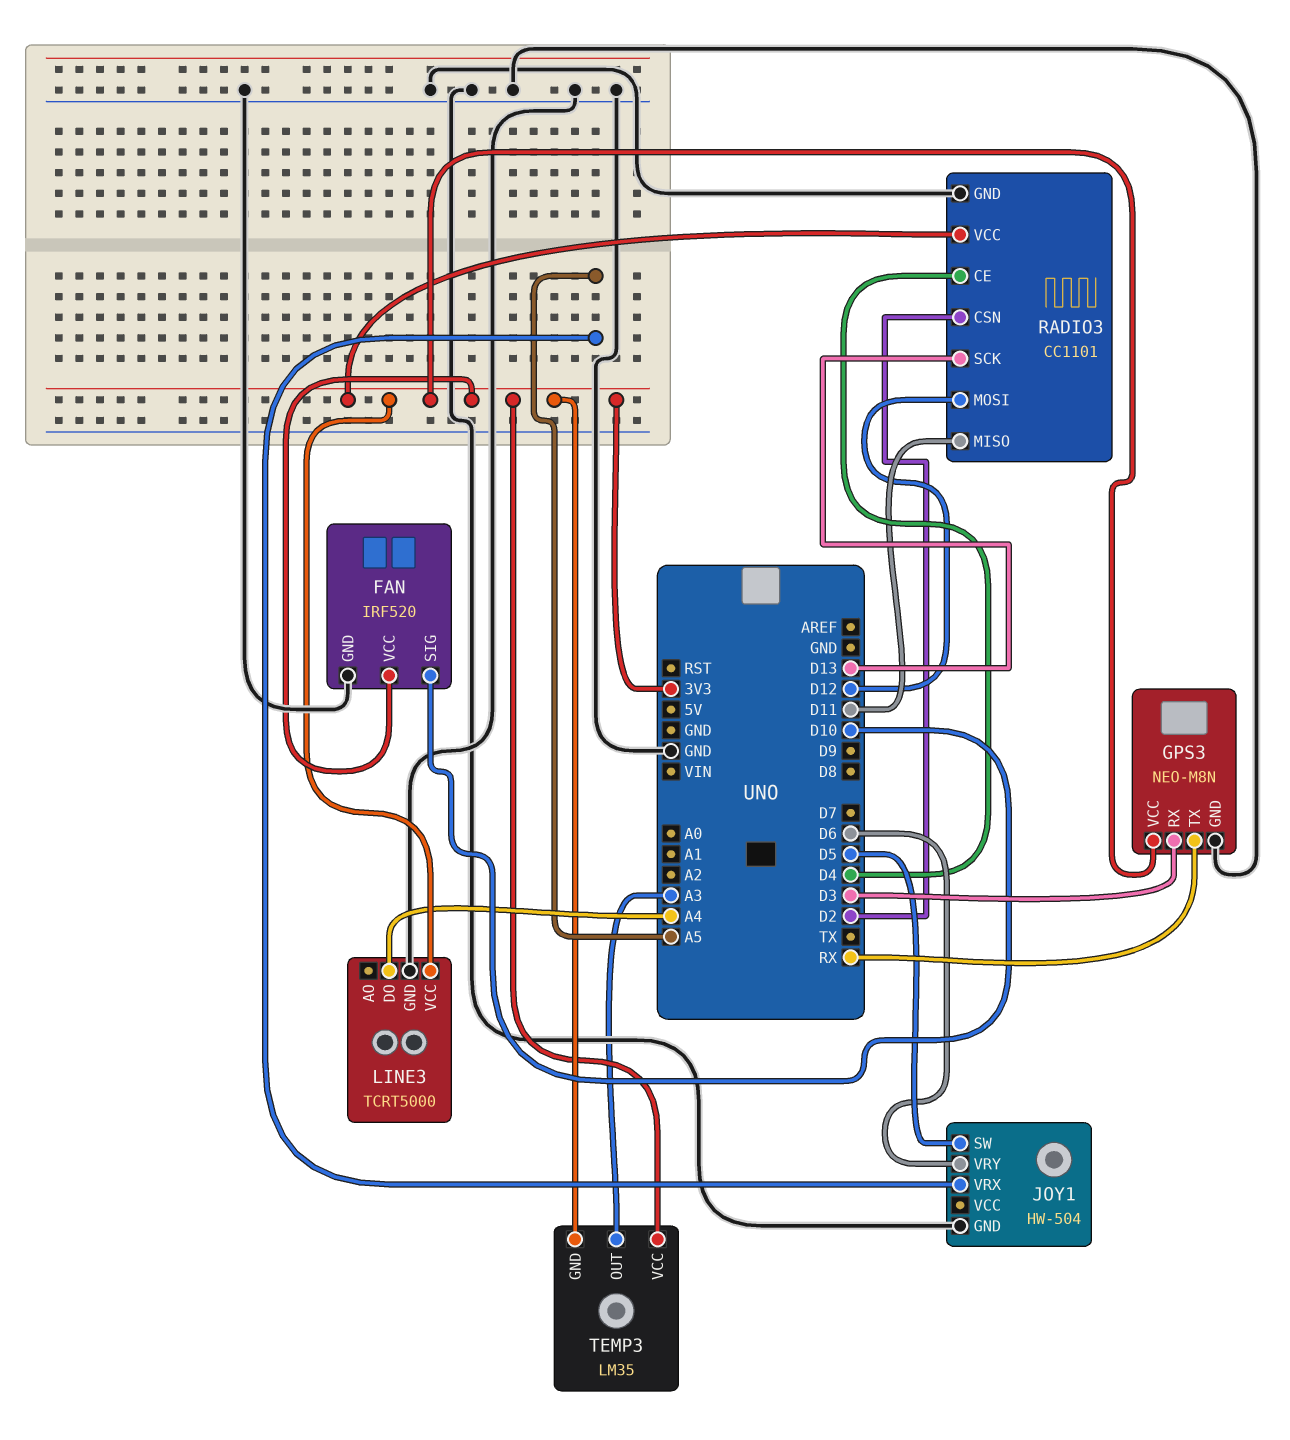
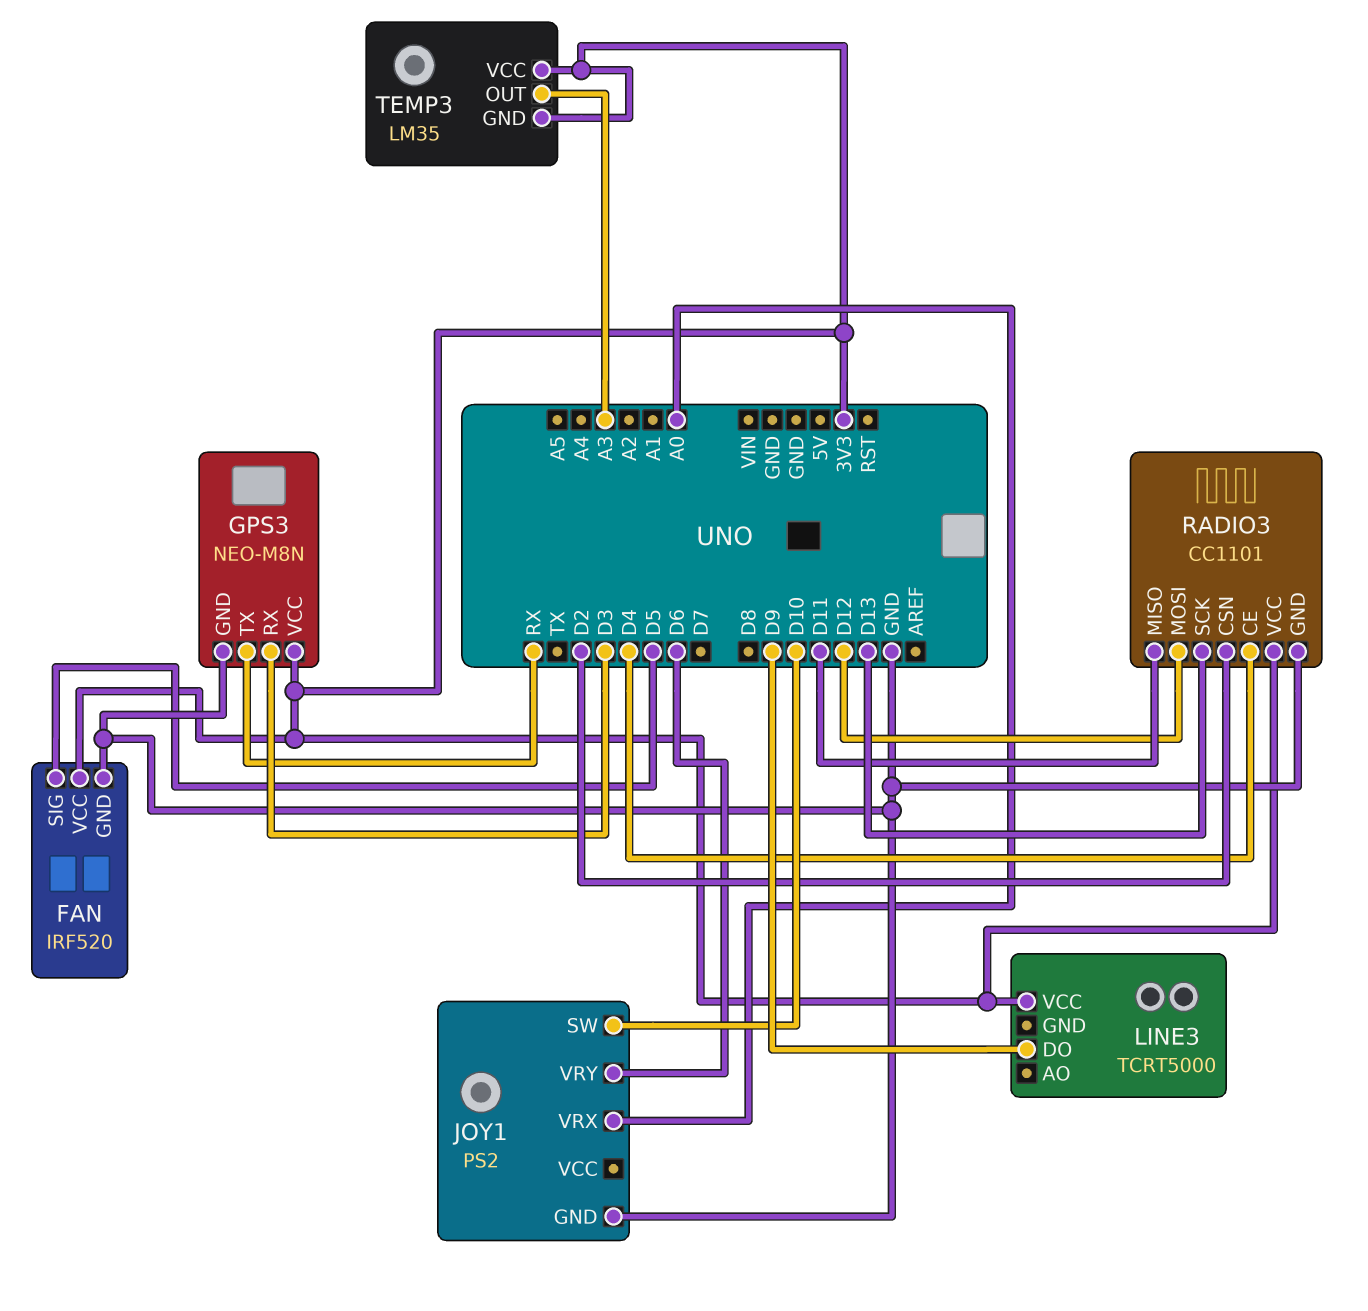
FAN pin SIG: D10 -> D5
JOY1: HW-504 -> PS2
JOY1 pin SW: D5 -> D10
JOY1 pin VRX: A5 -> A0
LINE3 pin DO: A4 -> D9
LINE3 pin GND: GND -> none

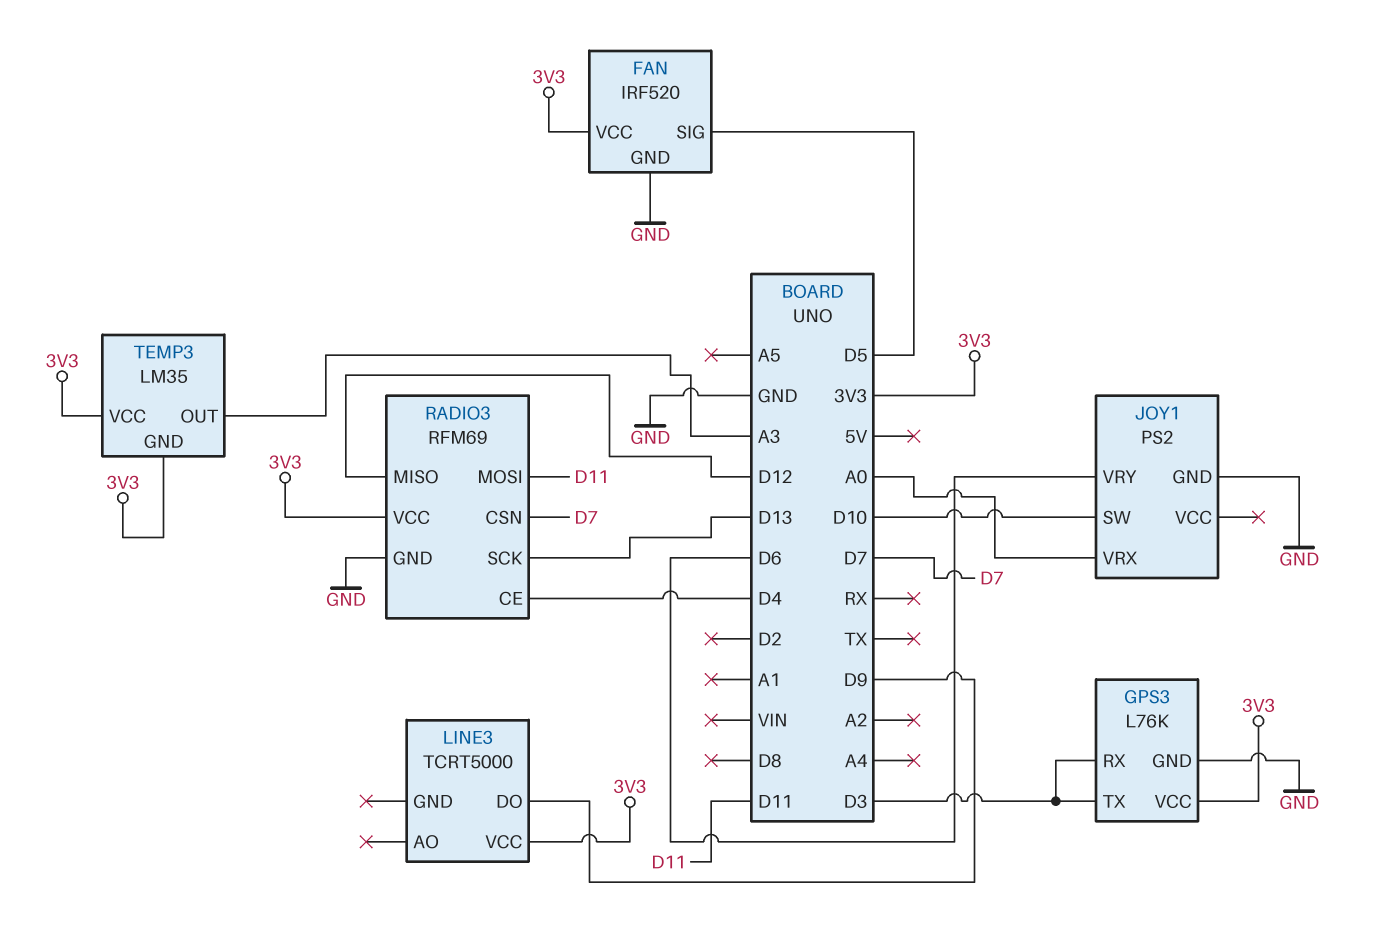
GPS3: NEO-M8N -> L76K
GPS3 pin TX: RX -> D3
RADIO3: CC1101 -> RFM69
RADIO3 pin CSN: D2 -> D7
RADIO3 pin MISO: D11 -> D12
RADIO3 pin MOSI: D12 -> D11

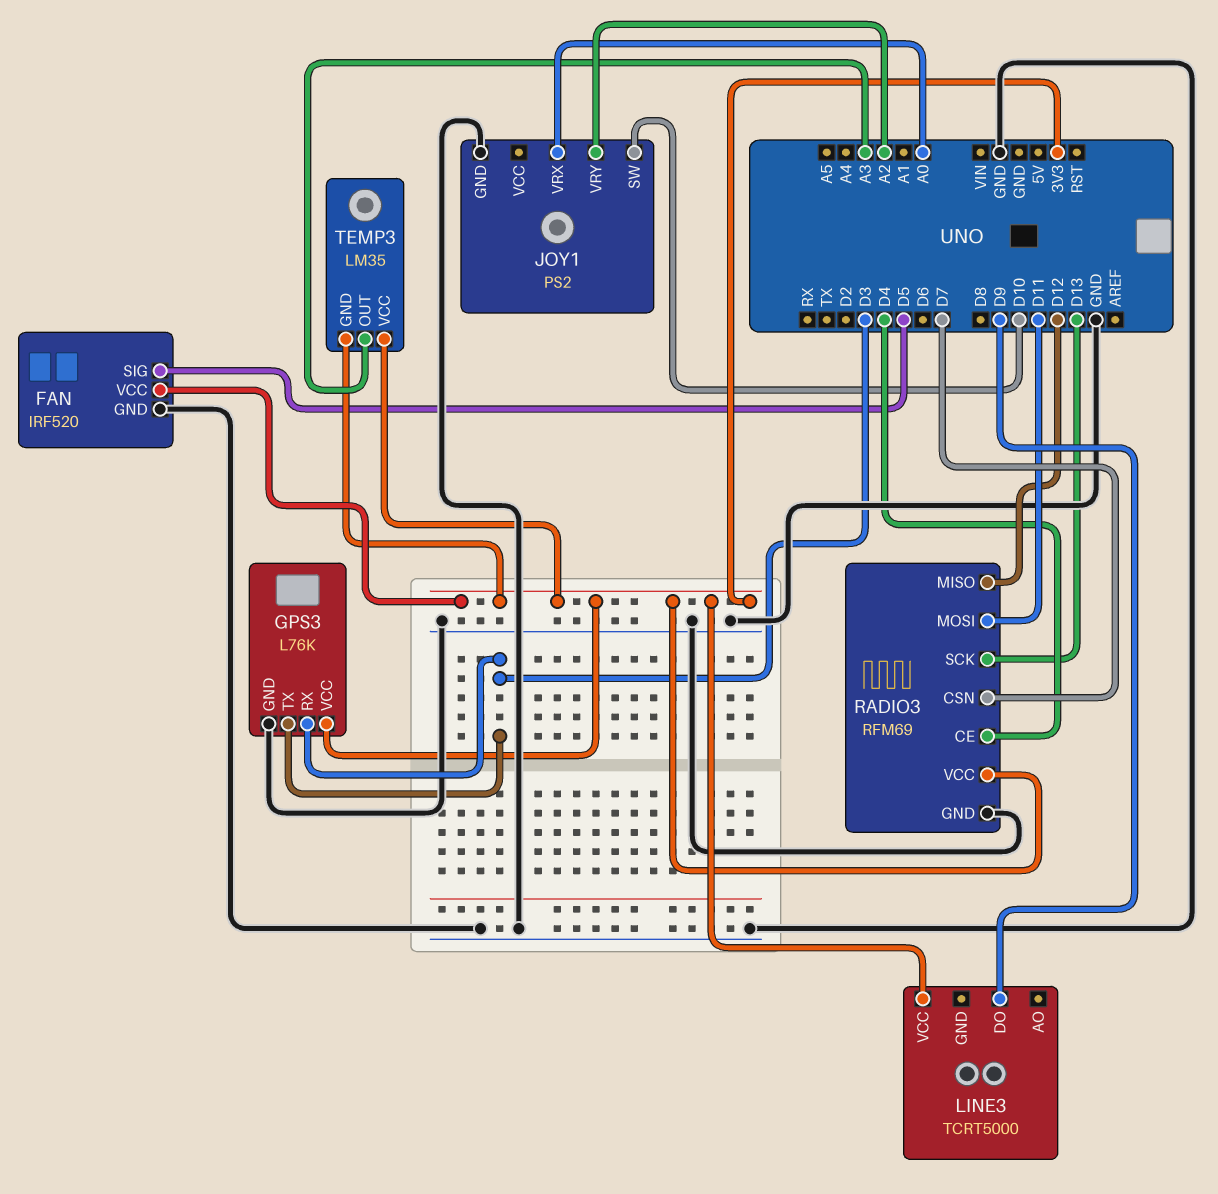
JOY1 pin VRY: D6 -> A2

